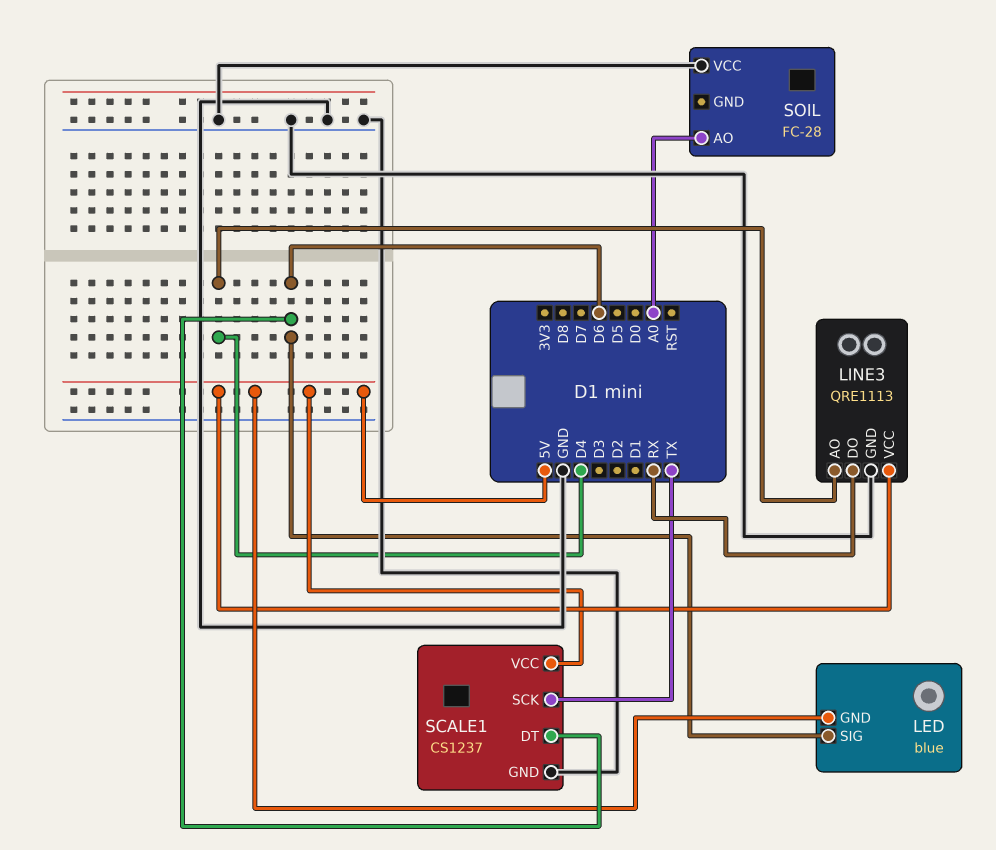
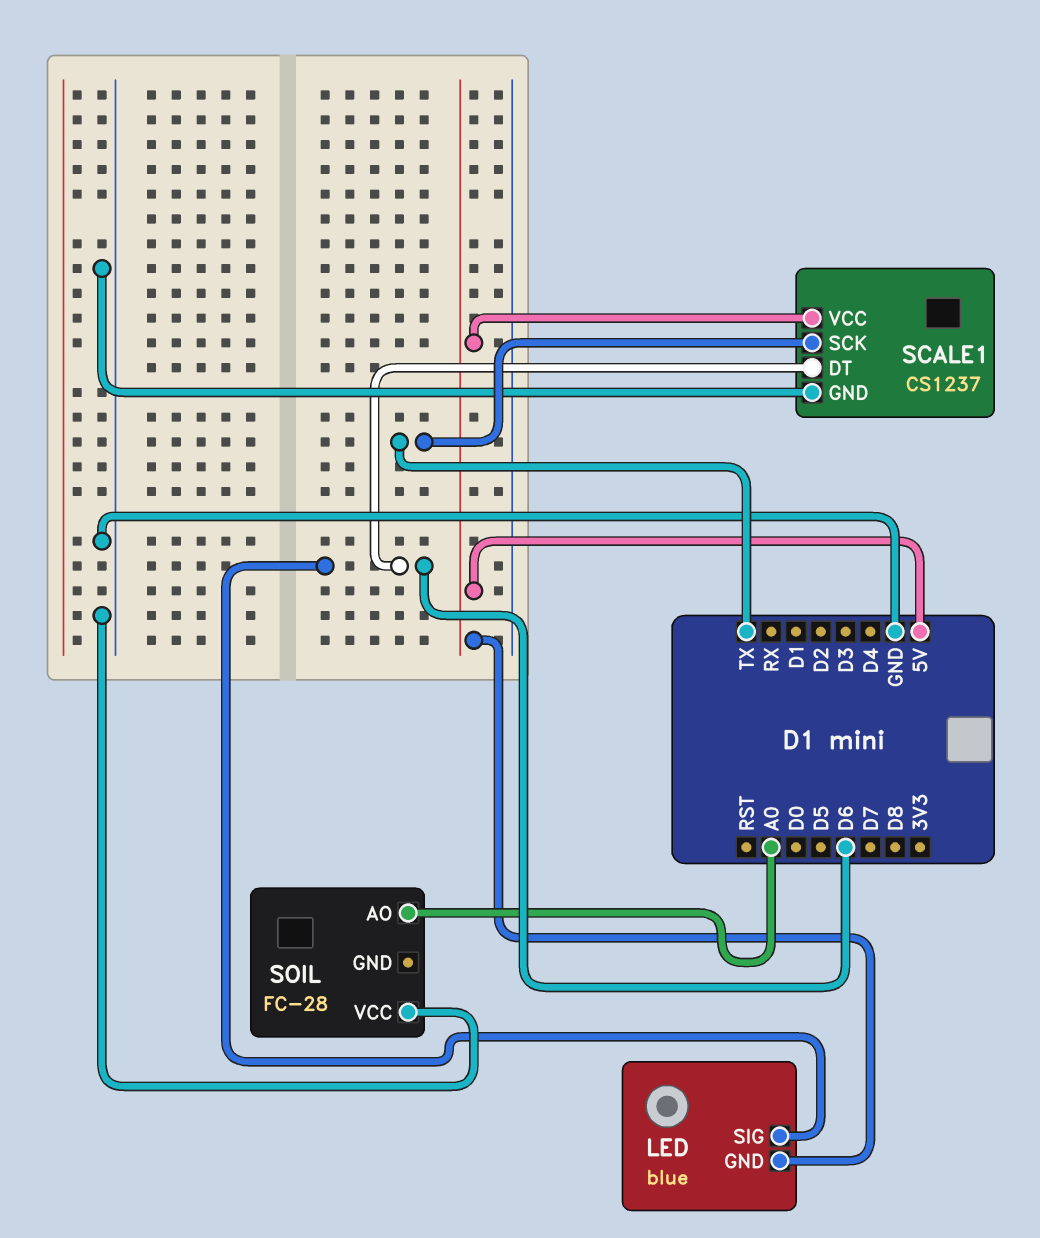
LINE3: QRE1113 -> none
LINE3 pin AO: D4 -> none
LINE3 pin DO: RX -> none
LINE3 pin GND: GND -> none
LINE3 pin VCC: 5V -> none

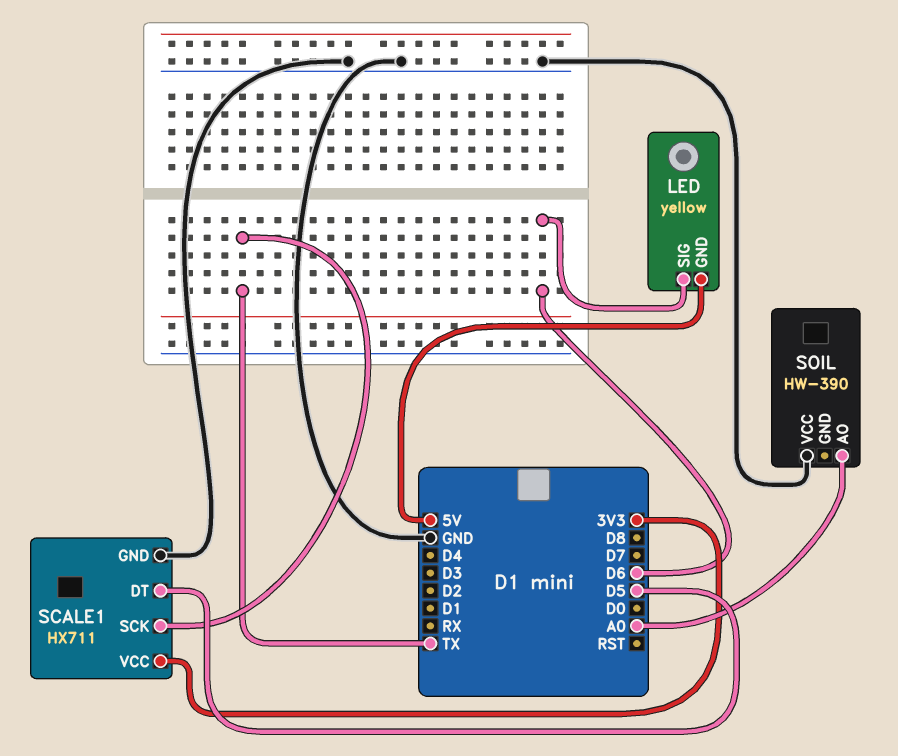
LED: blue -> yellow
SCALE1: CS1237 -> HX711
SCALE1 pin DT: D6 -> D5
SCALE1 pin VCC: 5V -> 3V3
SOIL: FC-28 -> HW-390

